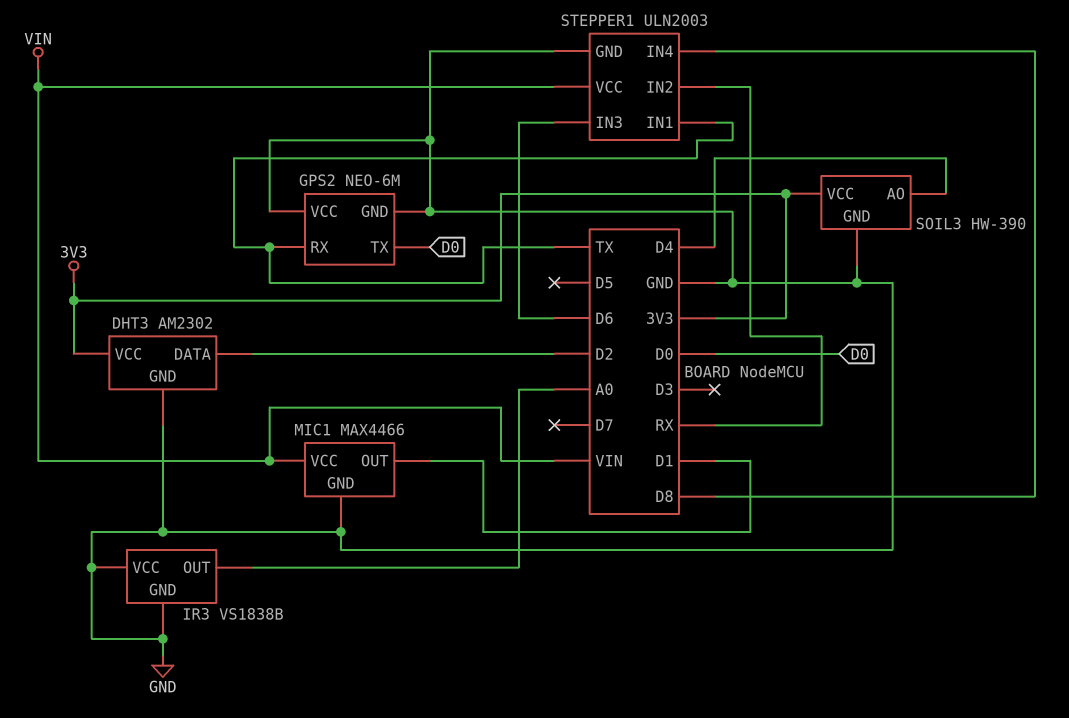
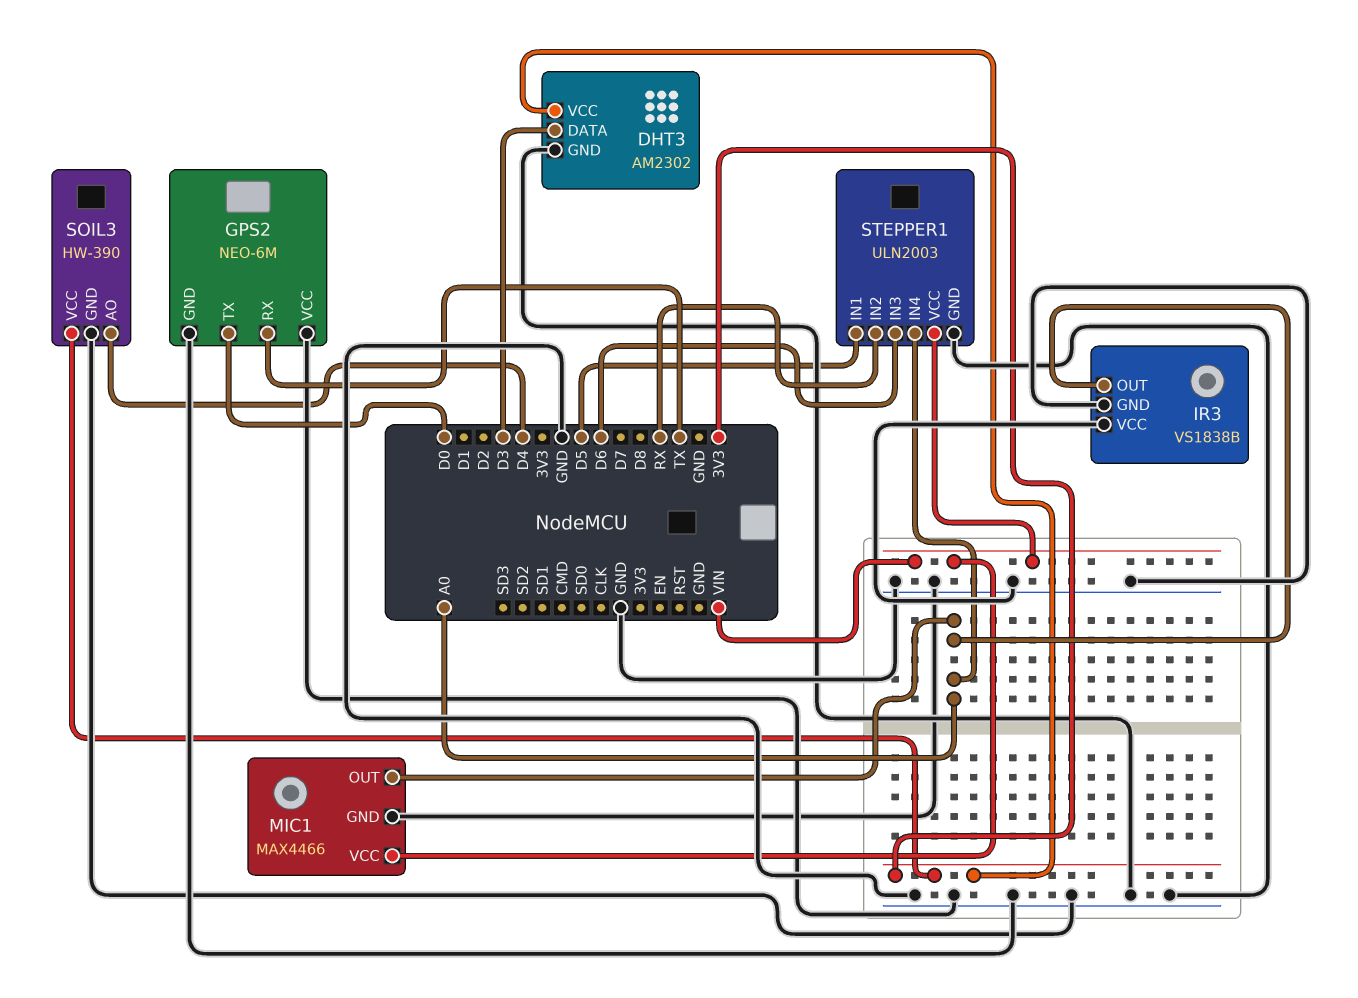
DHT3 pin DATA: D2 -> D3
MIC1 pin OUT: D1 -> A0
STEPPER1 pin IN1: TX -> D5
STEPPER1 pin IN4: D8 -> A0

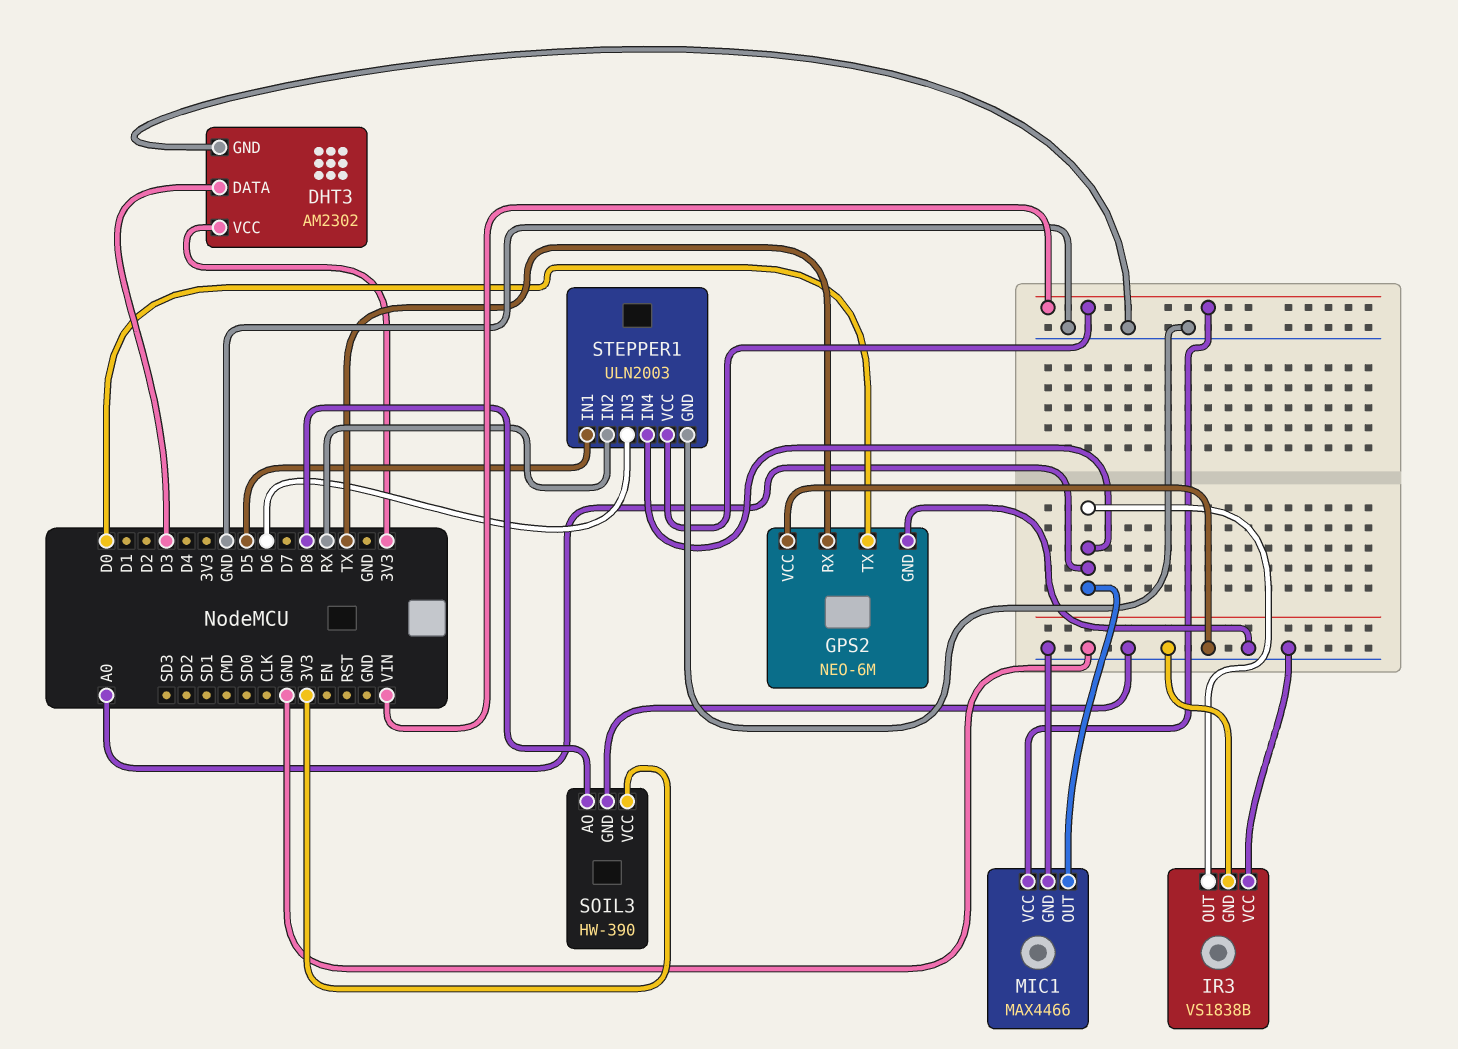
SOIL3 pin AO: D4 -> D8

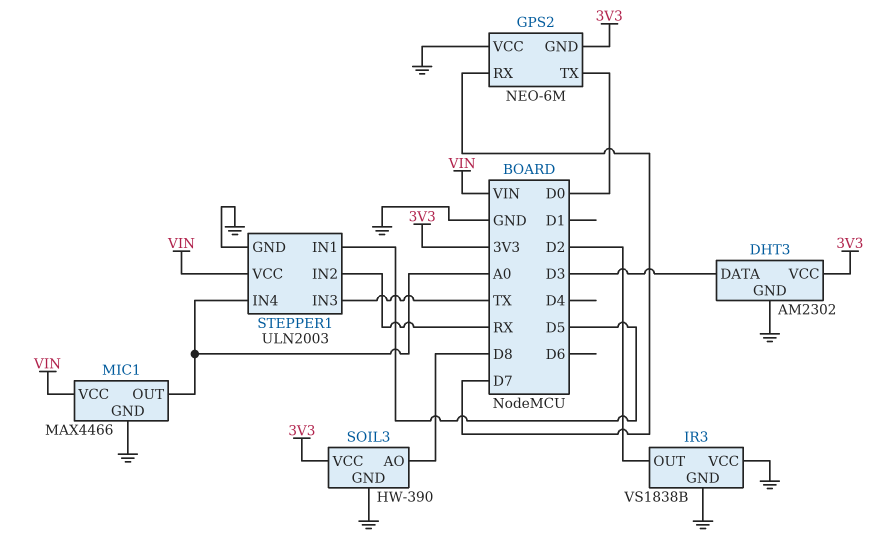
GPS2 pin GND: GND -> 3V3
GPS2 pin RX: TX -> D7
IR3 pin OUT: A0 -> D2
STEPPER1 pin IN3: D6 -> TX

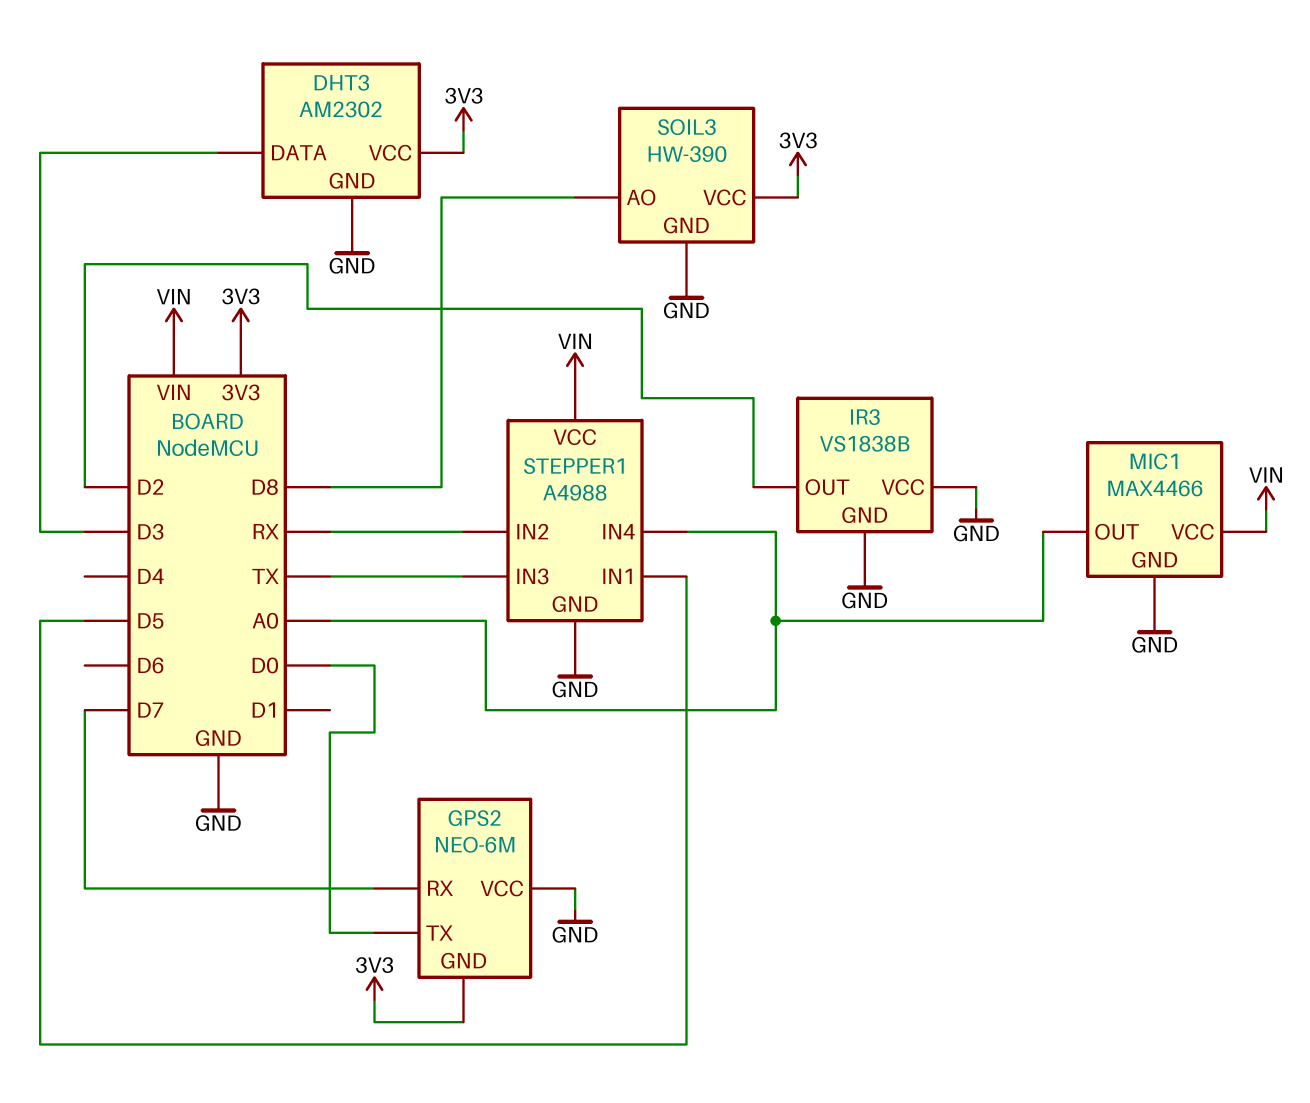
STEPPER1: ULN2003 -> A4988

